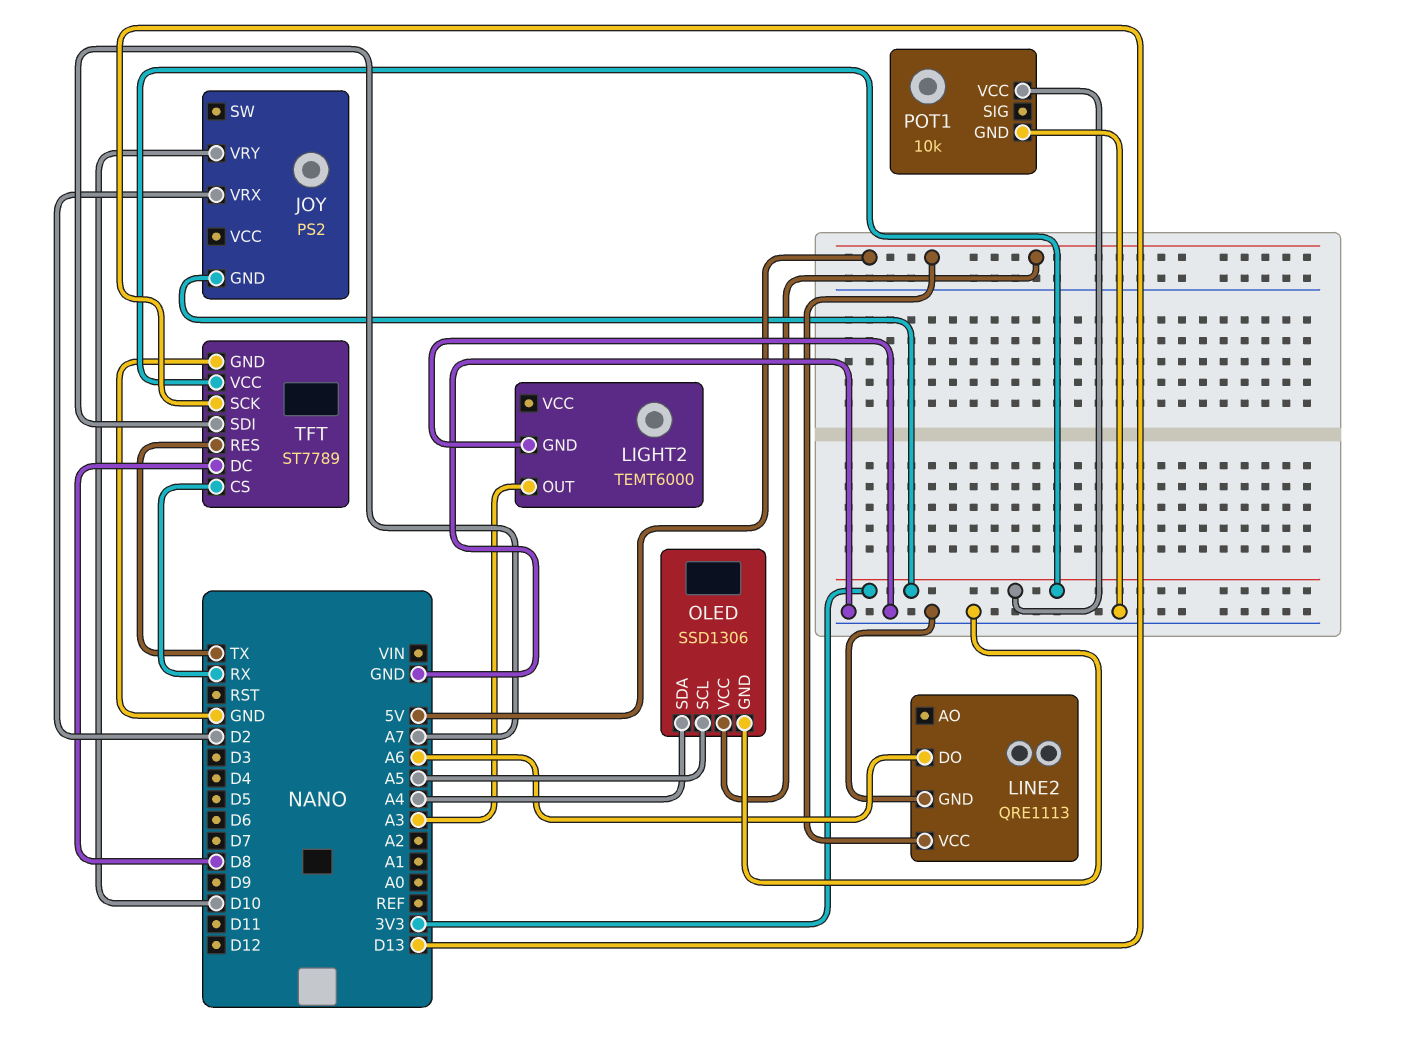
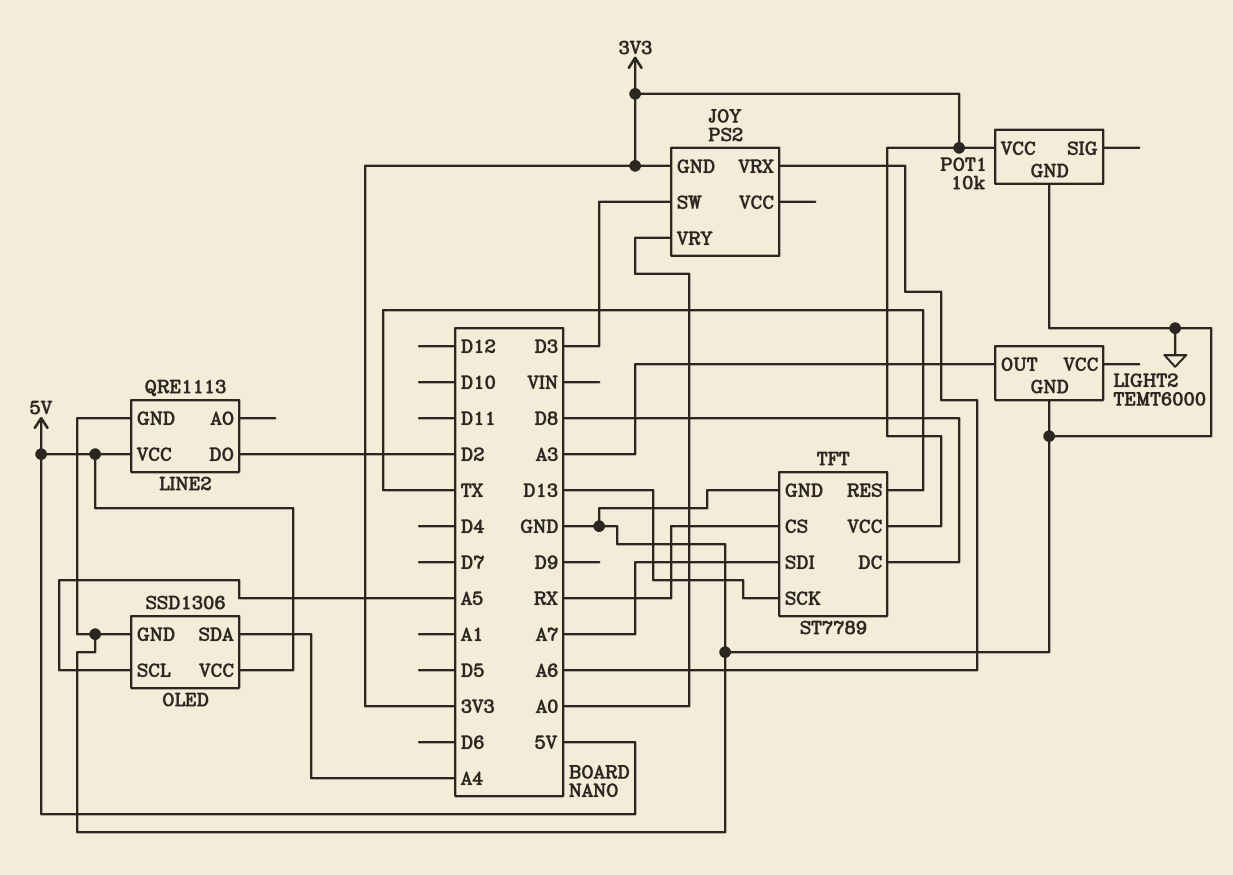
JOY pin SW: none -> D3
JOY pin VRX: D2 -> A6
JOY pin VRY: D10 -> A0
LINE2 pin DO: A6 -> D2

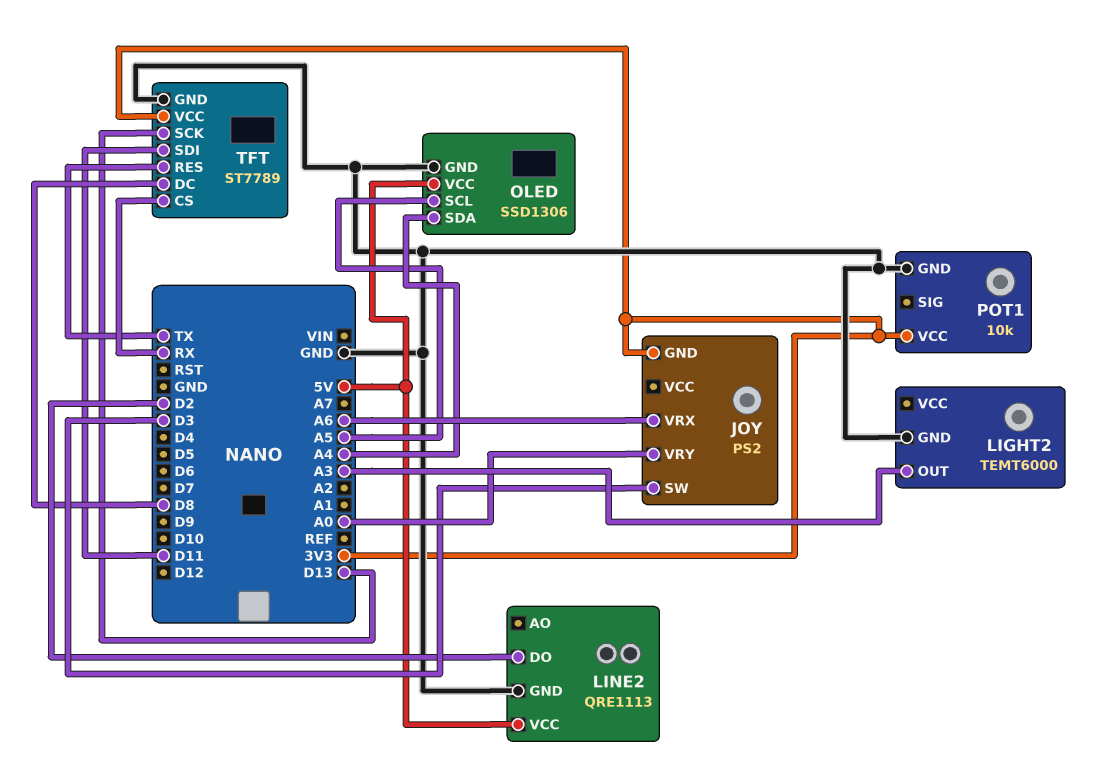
TFT pin SDI: A7 -> D11

